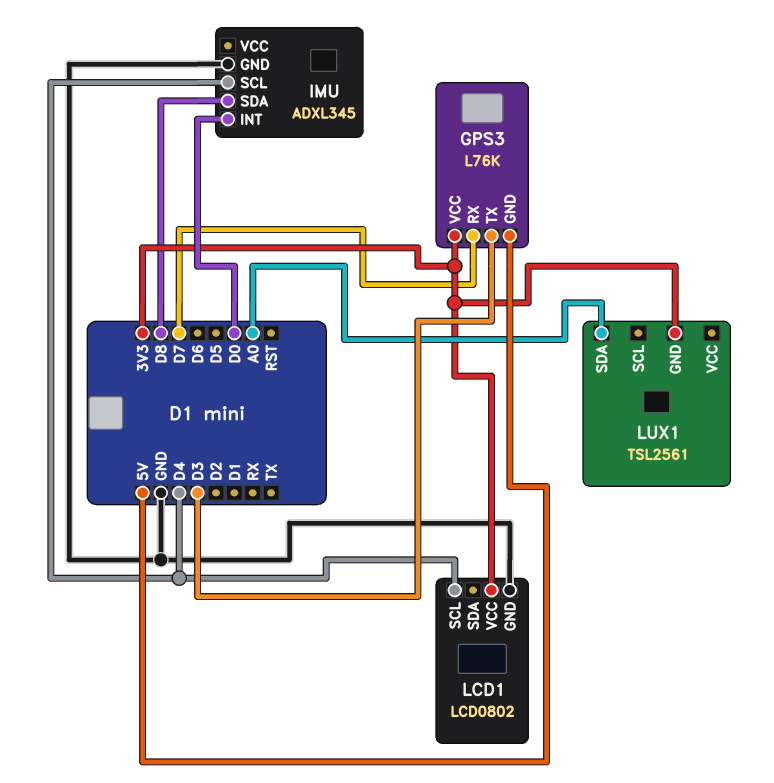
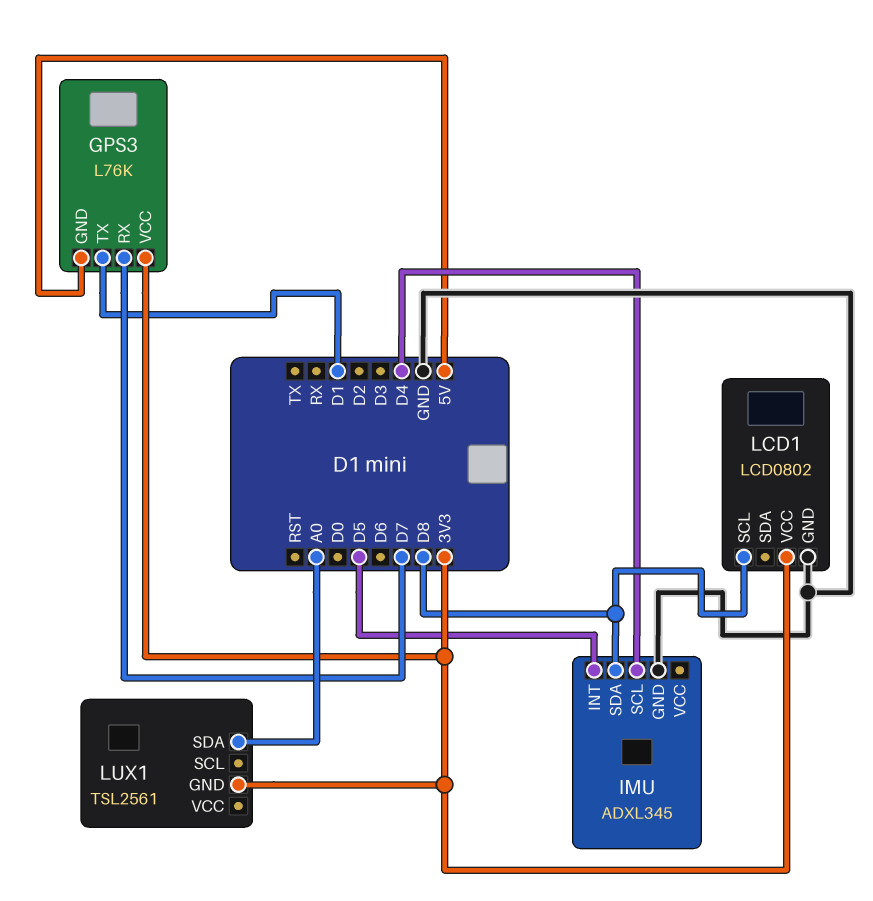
GPS3 pin TX: D3 -> D1
IMU pin INT: D0 -> D5
LCD1 pin SCL: D4 -> D8

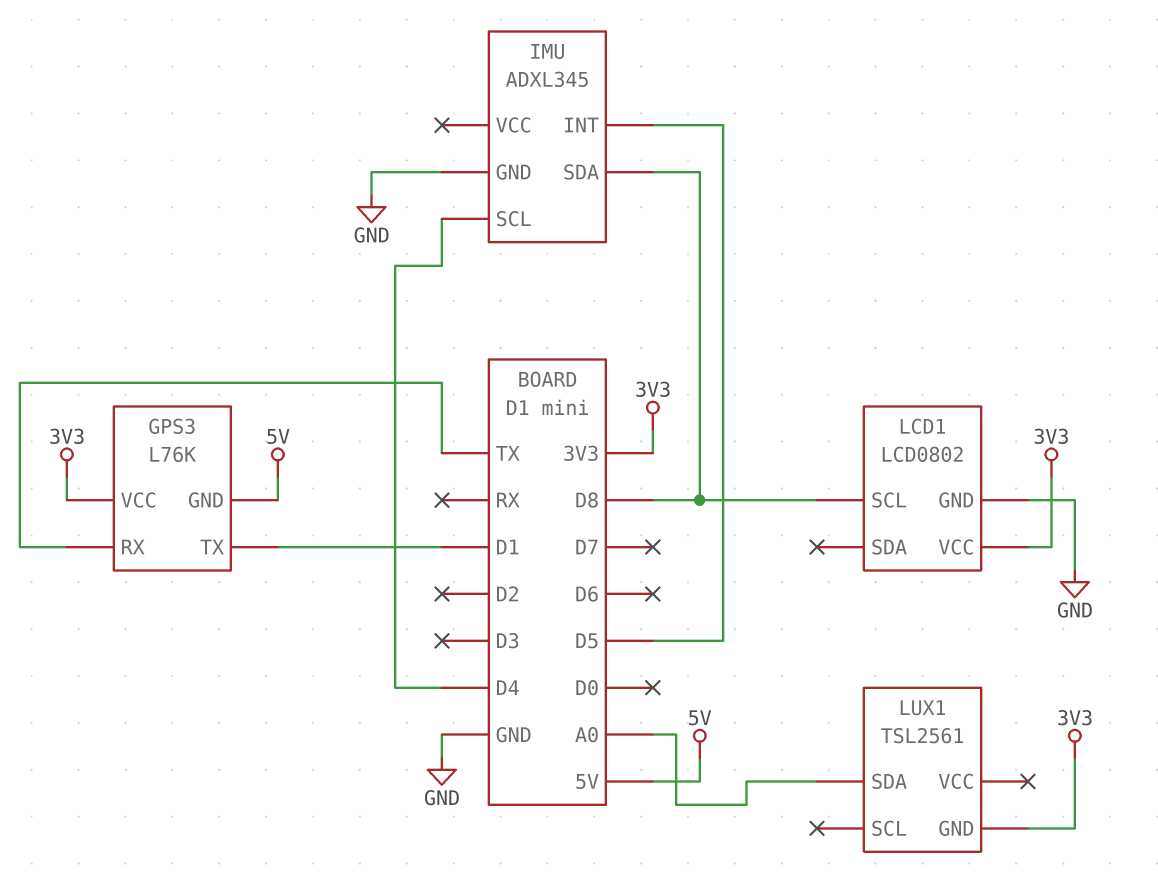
GPS3 pin RX: D7 -> TX

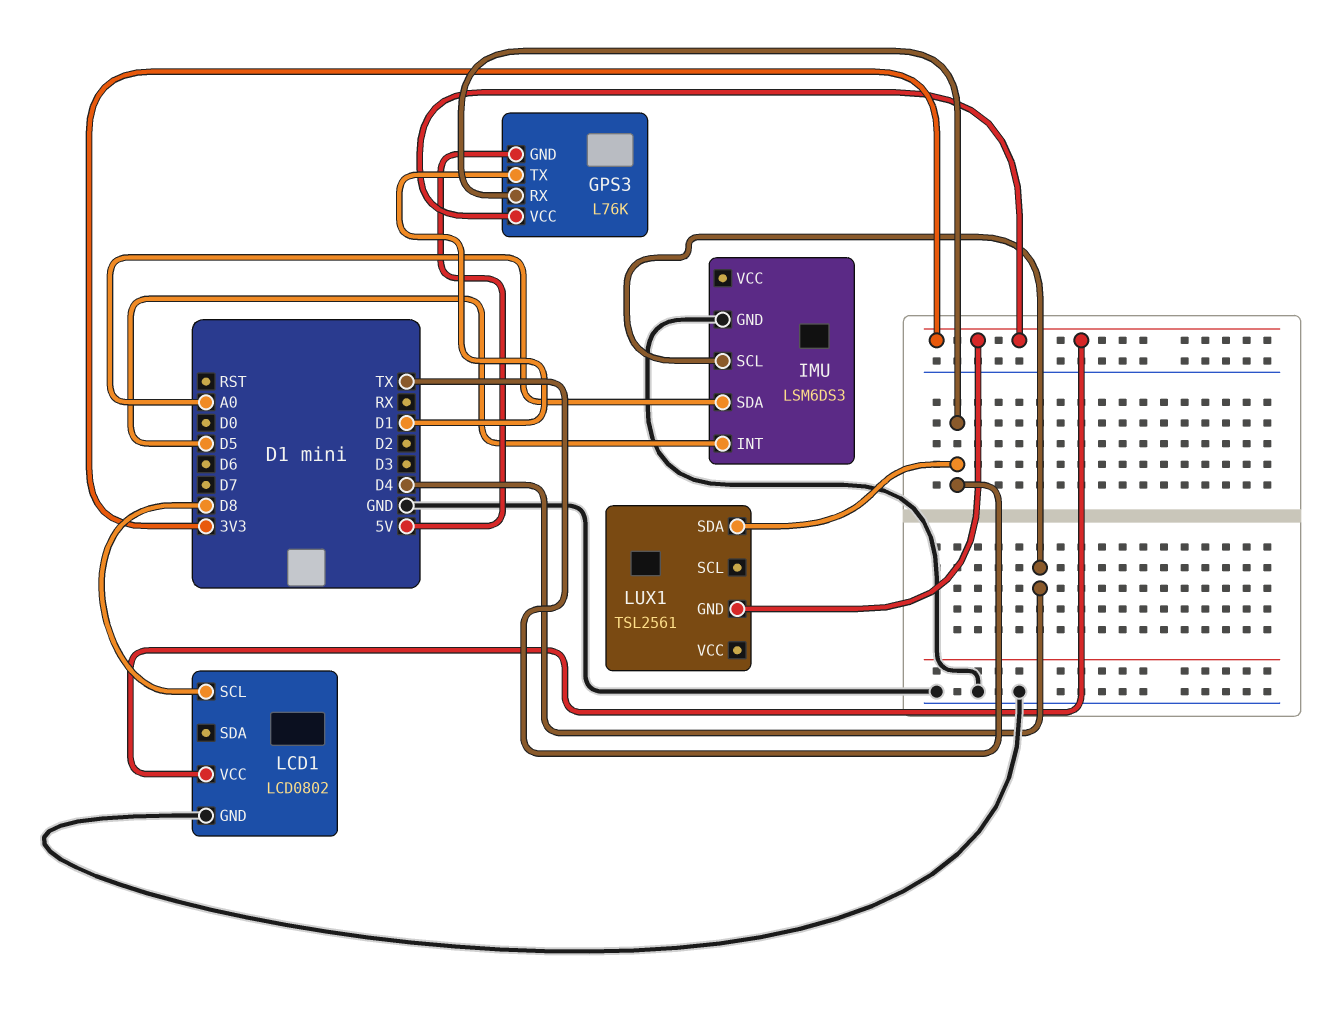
IMU: ADXL345 -> LSM6DS3
IMU pin SDA: D8 -> A0
LUX1 pin SDA: A0 -> TX

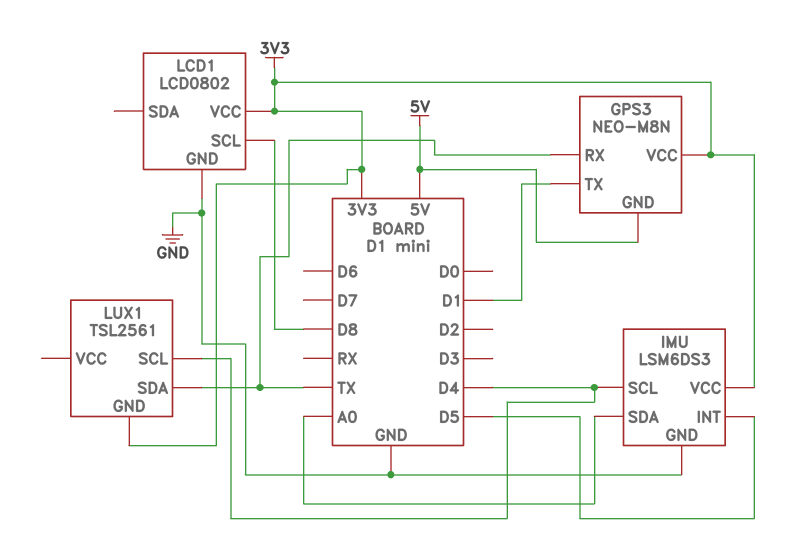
GPS3: L76K -> NEO-M8N
IMU pin VCC: none -> 3V3
LUX1 pin SCL: none -> D4

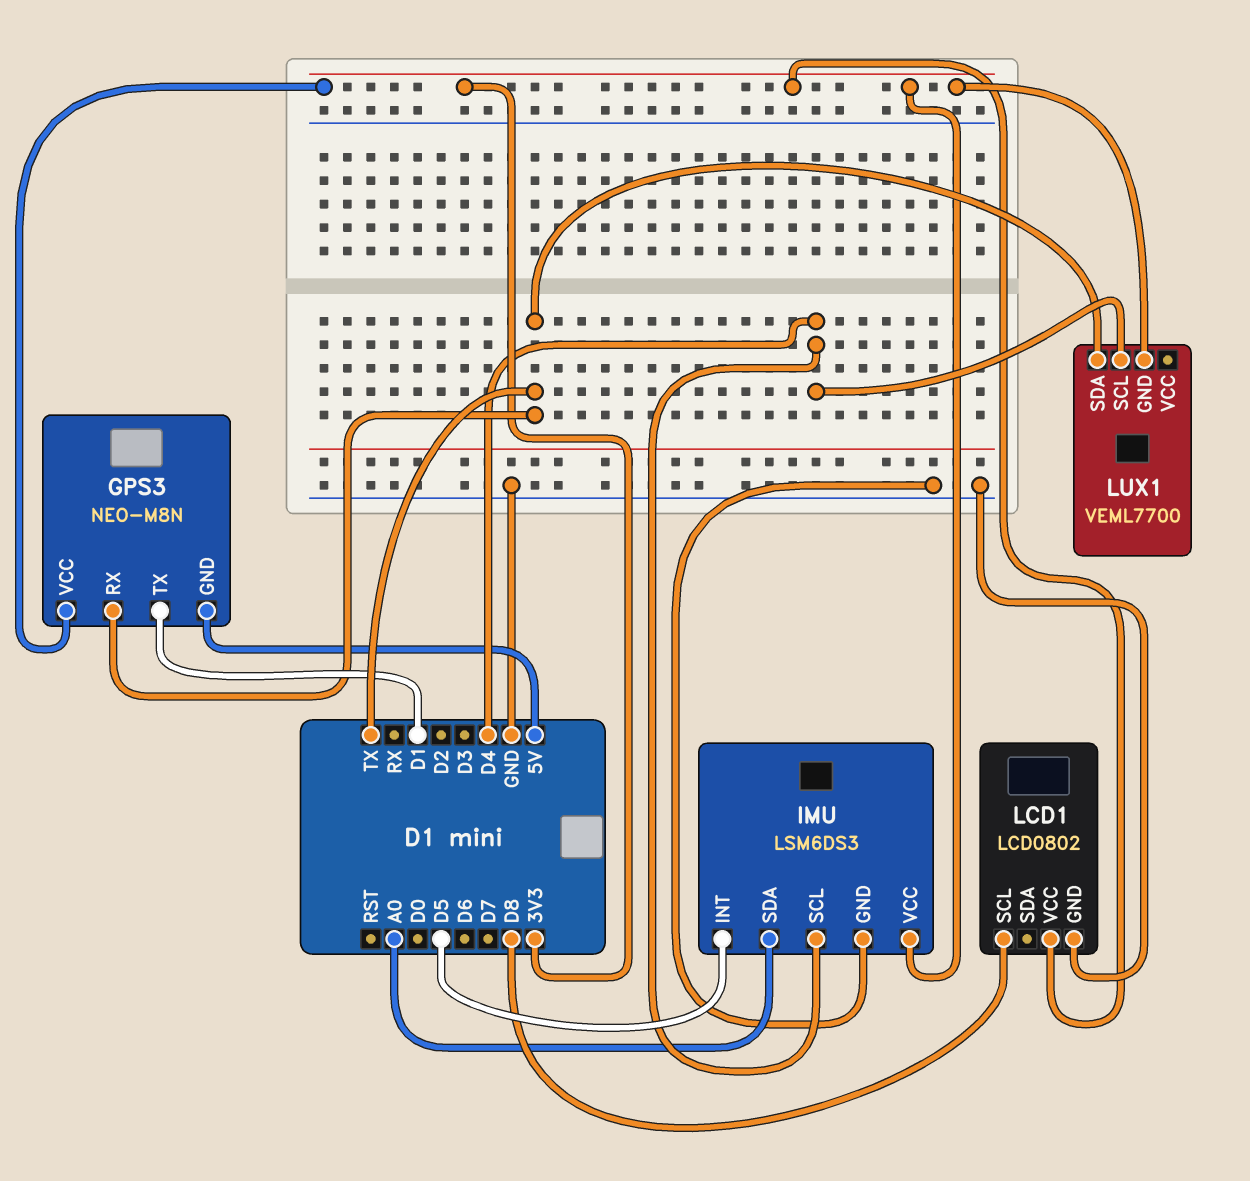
LUX1: TSL2561 -> VEML7700

